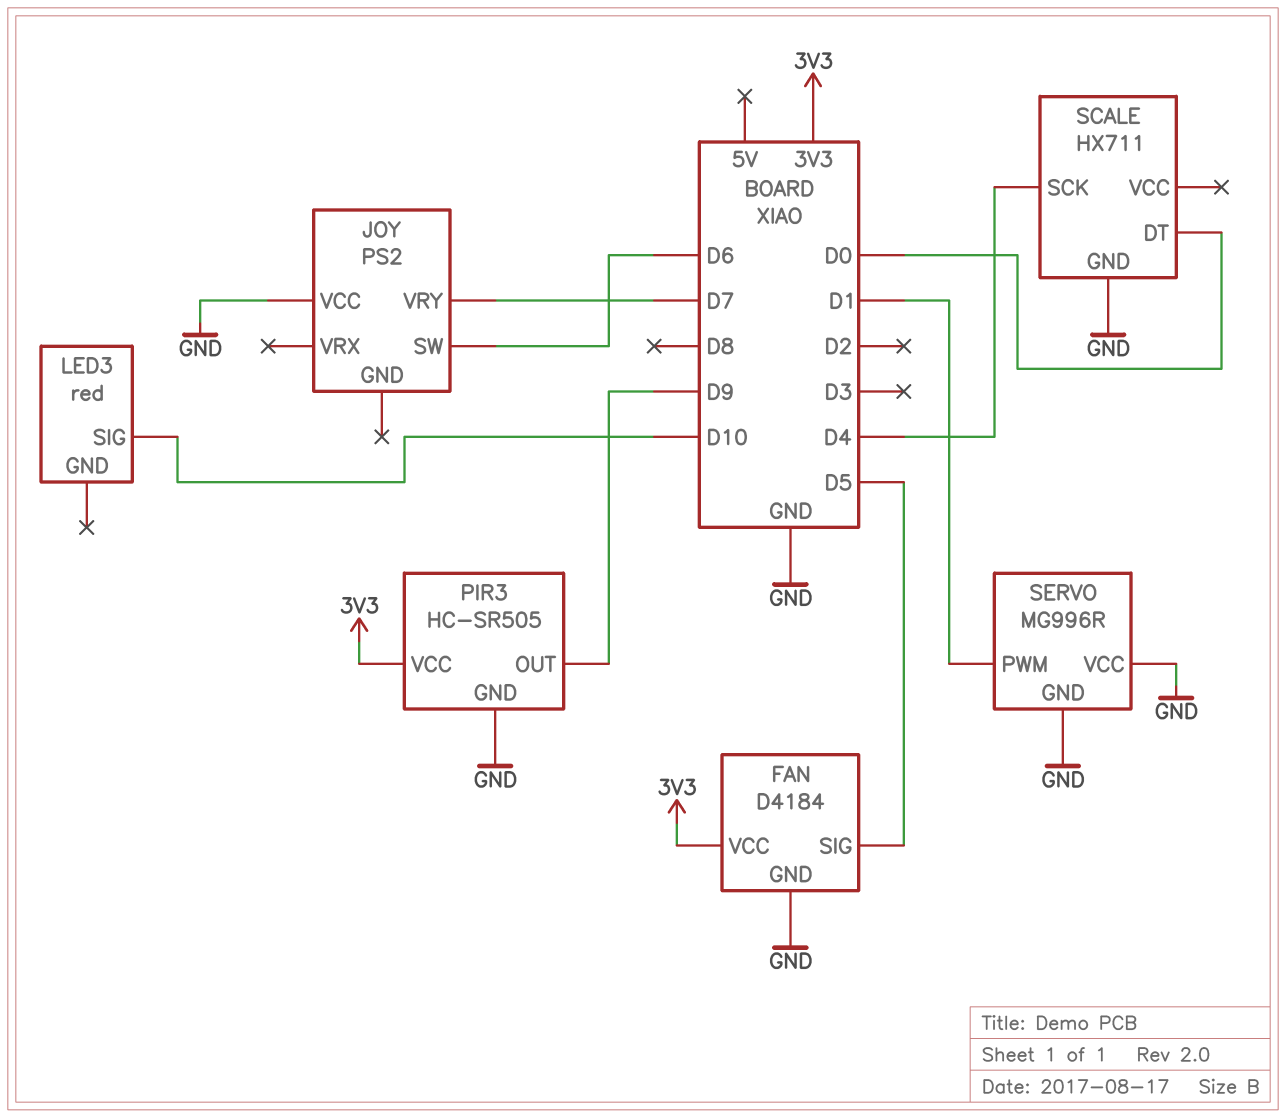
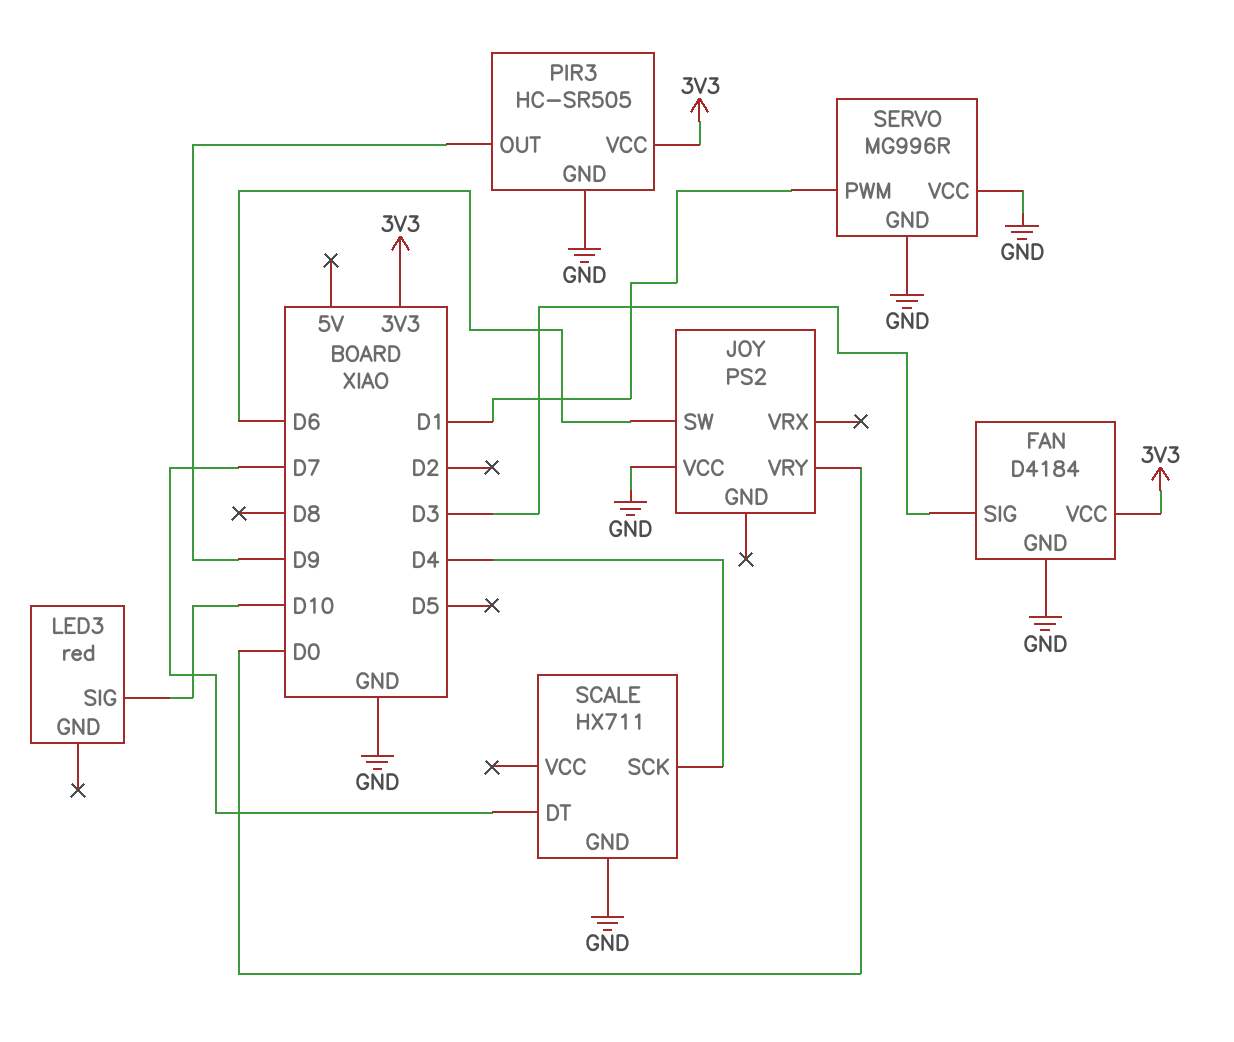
FAN pin SIG: D5 -> D3
JOY pin VRY: D7 -> D0
SCALE pin DT: D0 -> D7

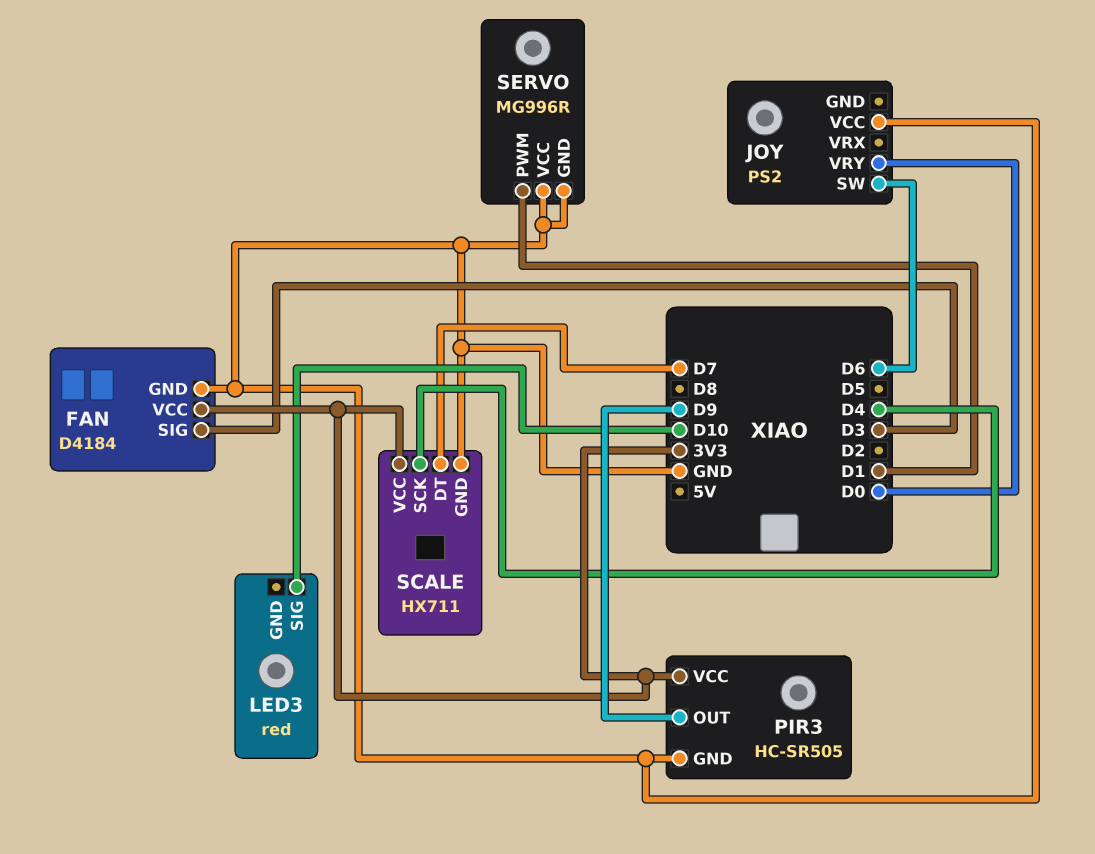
SCALE pin VCC: none -> 3V3

